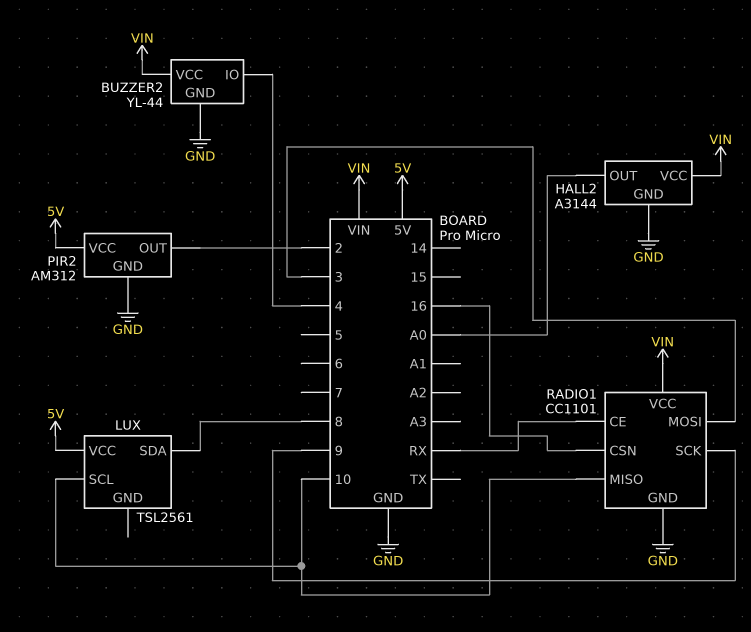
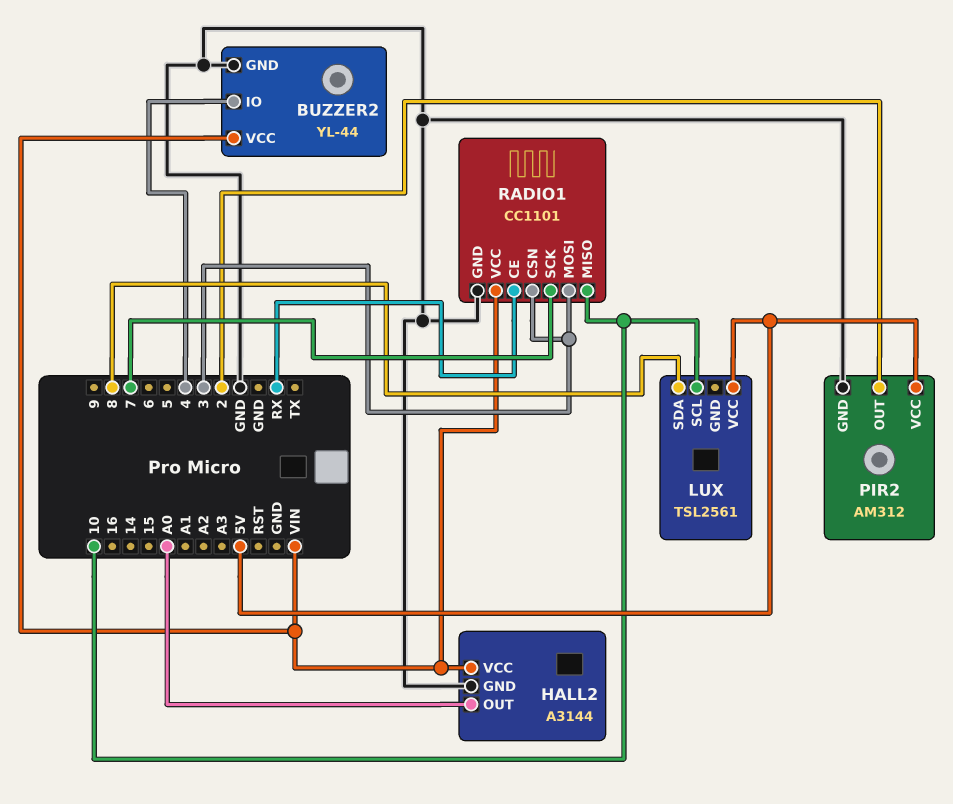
RADIO1 pin CSN: 16 -> 3
RADIO1 pin SCK: 9 -> 7

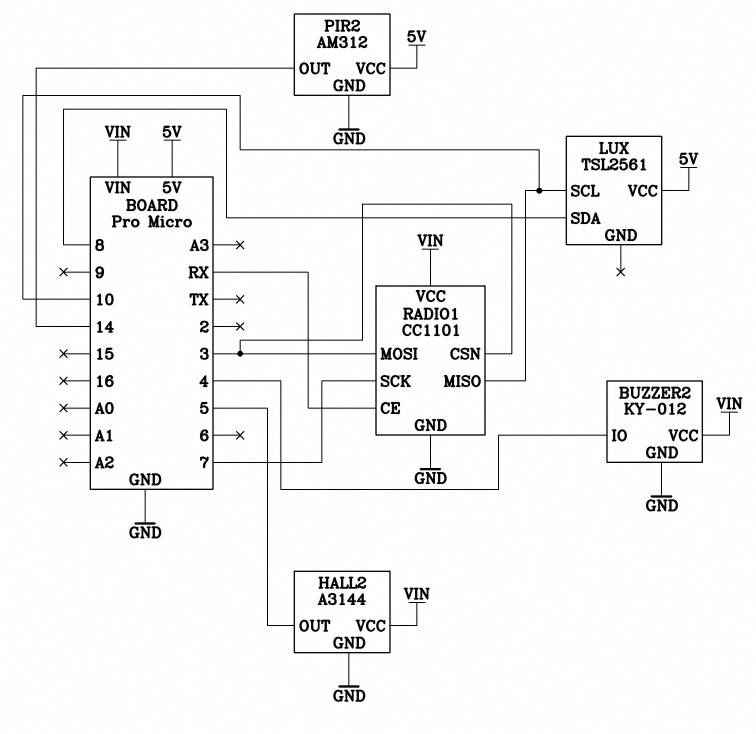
BUZZER2: YL-44 -> KY-012
HALL2 pin OUT: A0 -> 5
PIR2 pin OUT: 2 -> 14

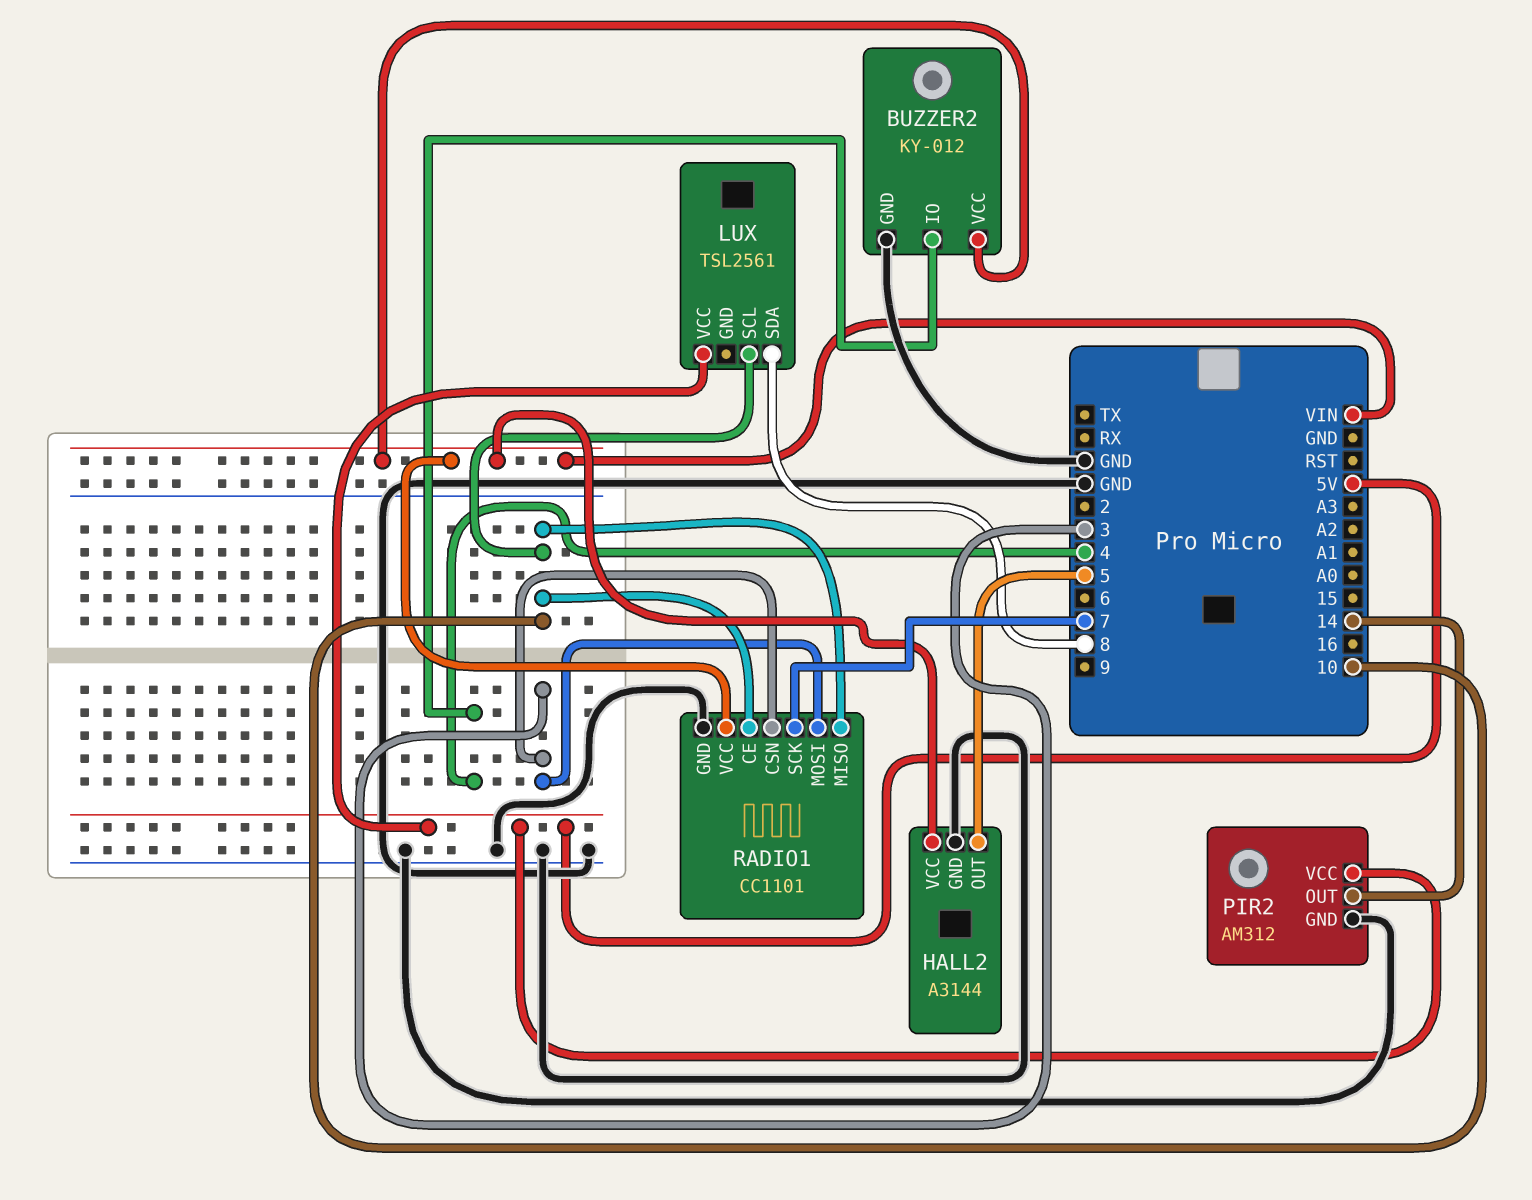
RADIO1 pin CE: RX -> 10

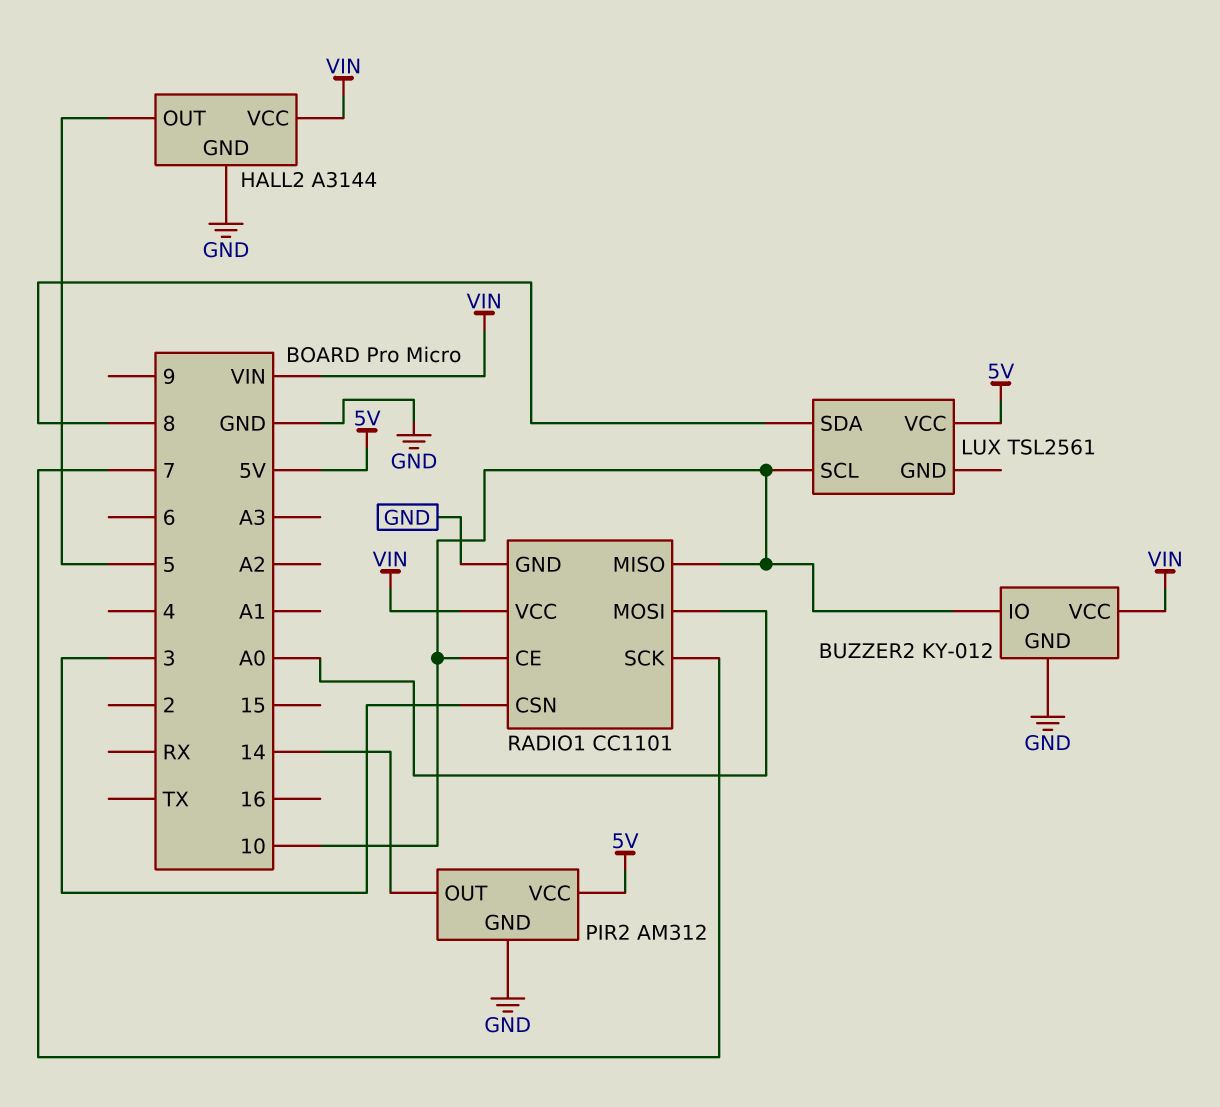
BUZZER2 pin IO: 4 -> 10
RADIO1 pin MOSI: 3 -> A0

